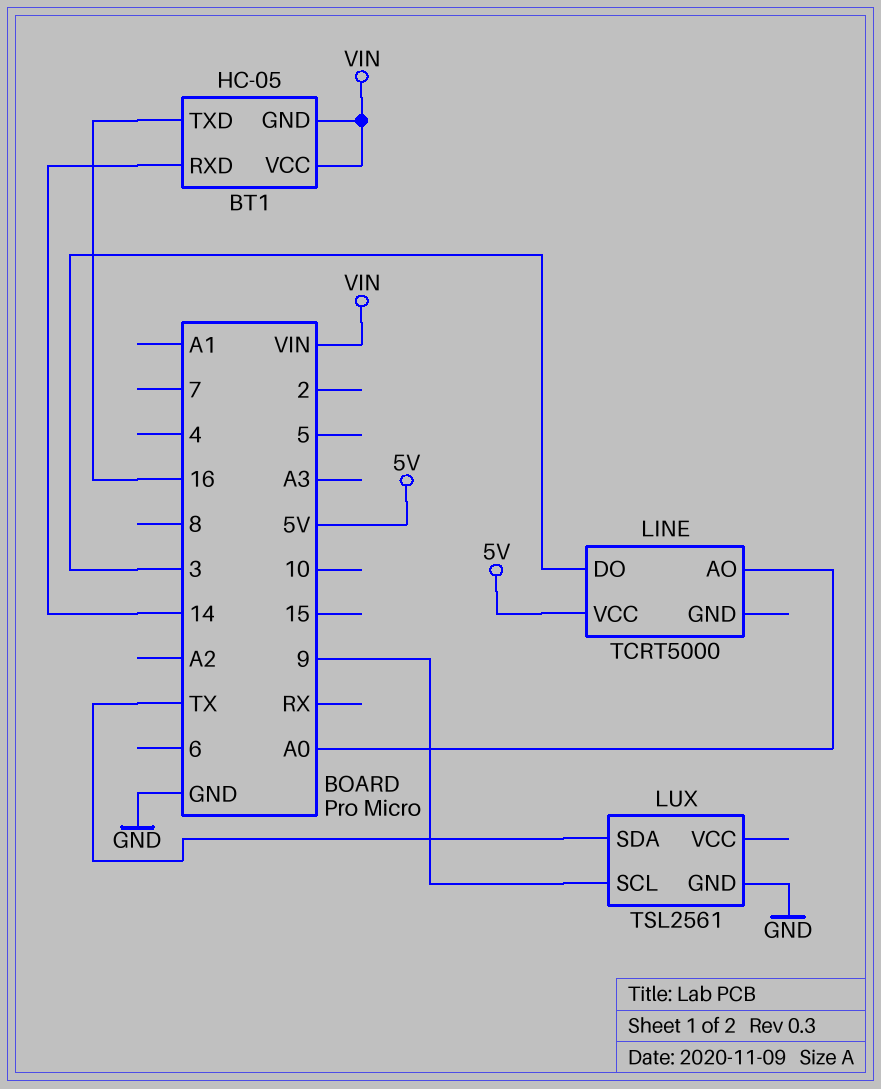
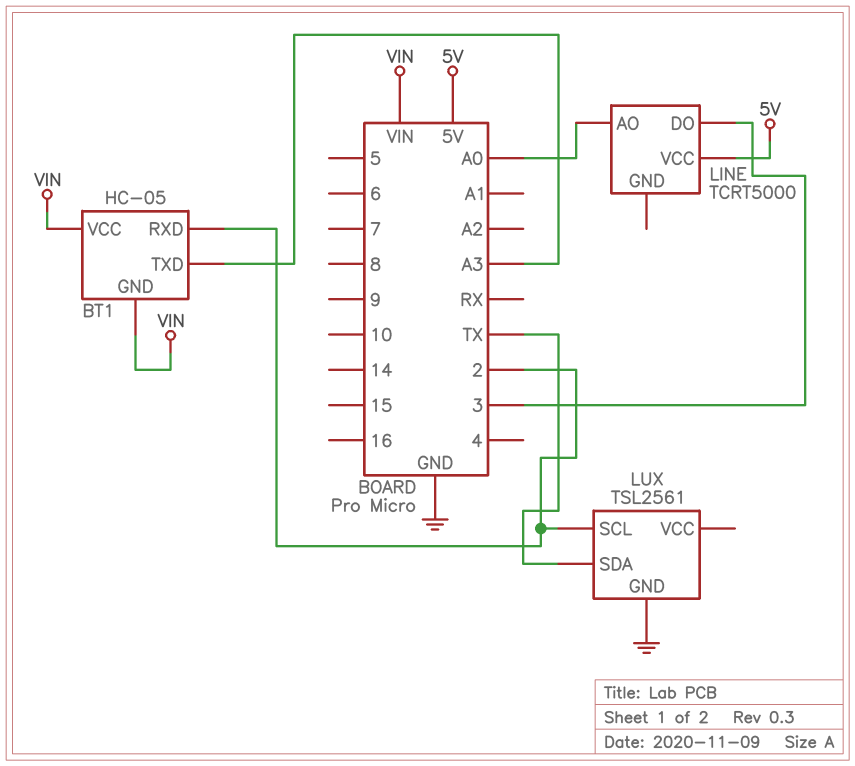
BT1 pin RXD: 14 -> 2
BT1 pin TXD: 16 -> A3
LUX pin SCL: 9 -> 2

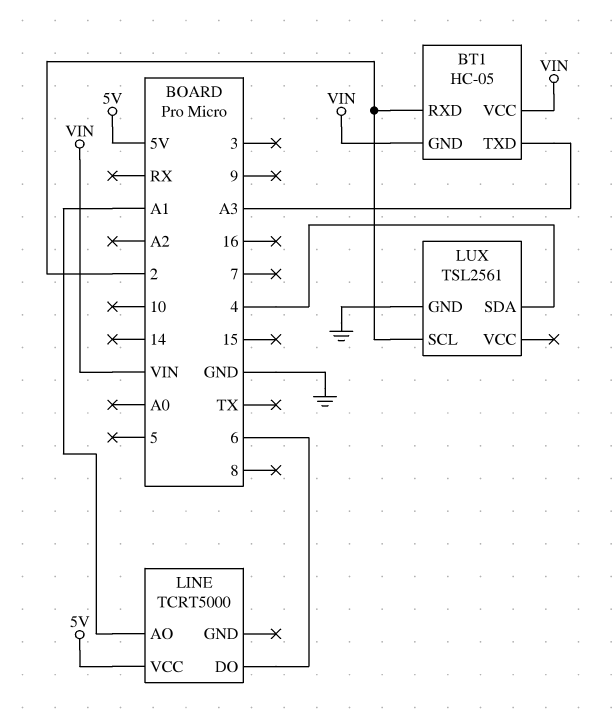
LINE pin AO: A0 -> A1
LINE pin DO: 3 -> 6
LUX pin SDA: TX -> 4

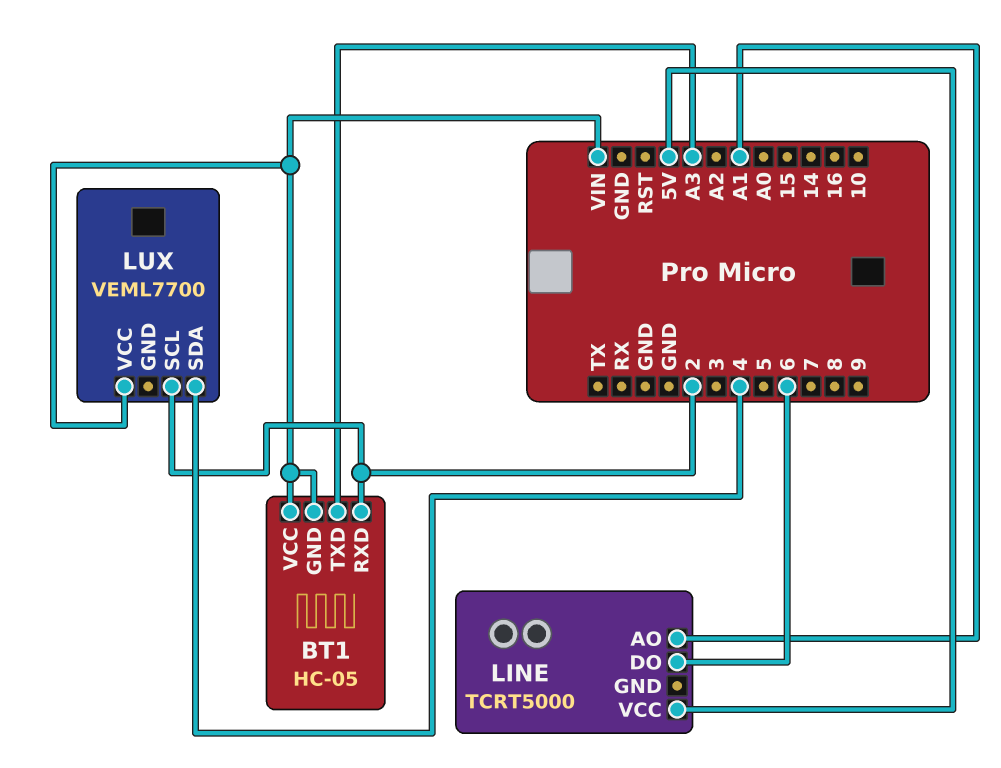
LUX: TSL2561 -> VEML7700
LUX pin GND: GND -> none
LUX pin VCC: none -> VIN

